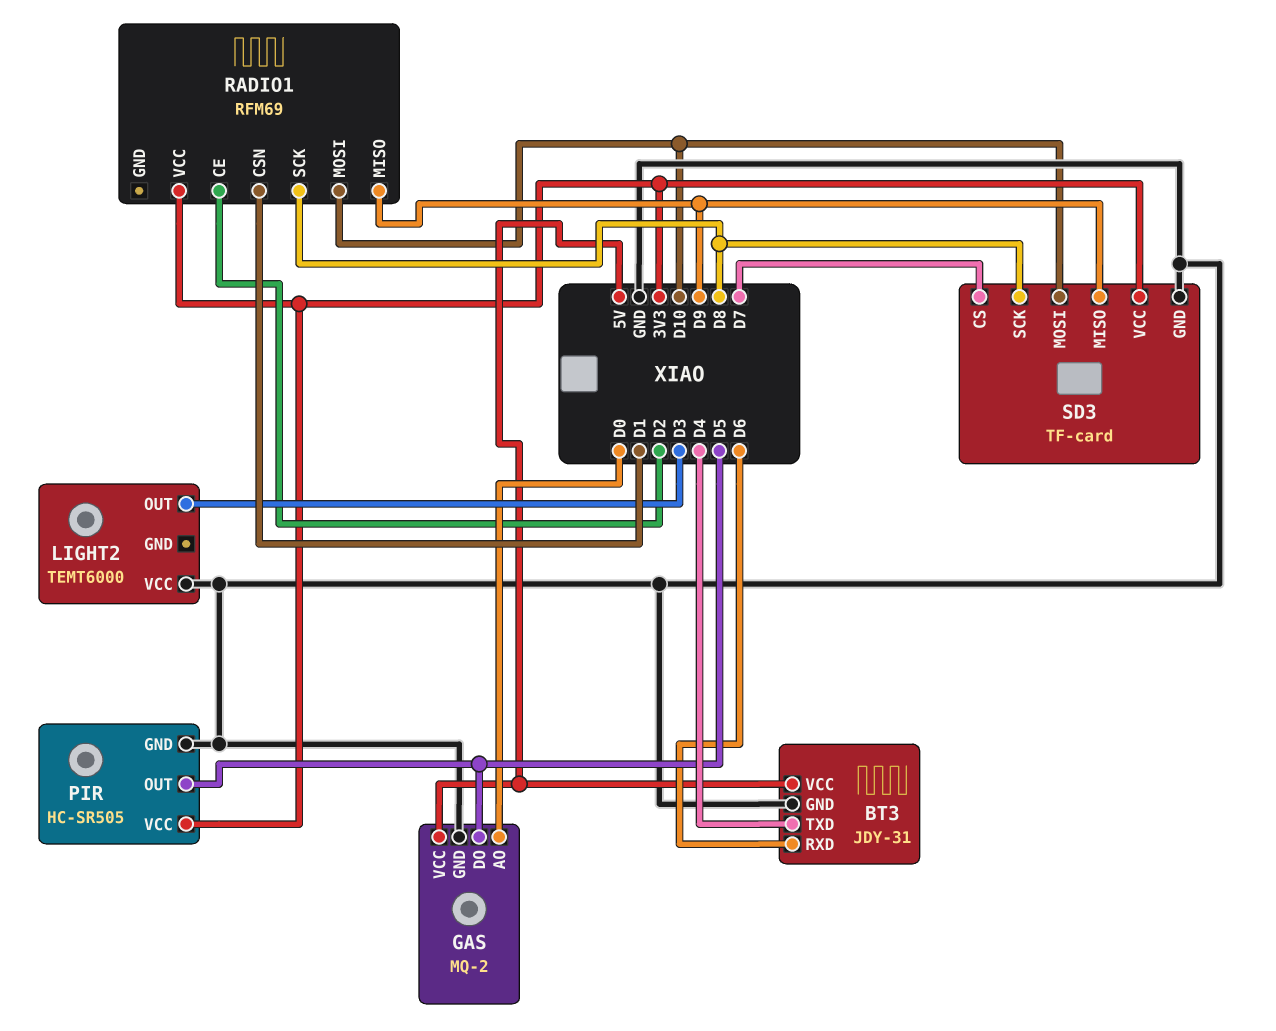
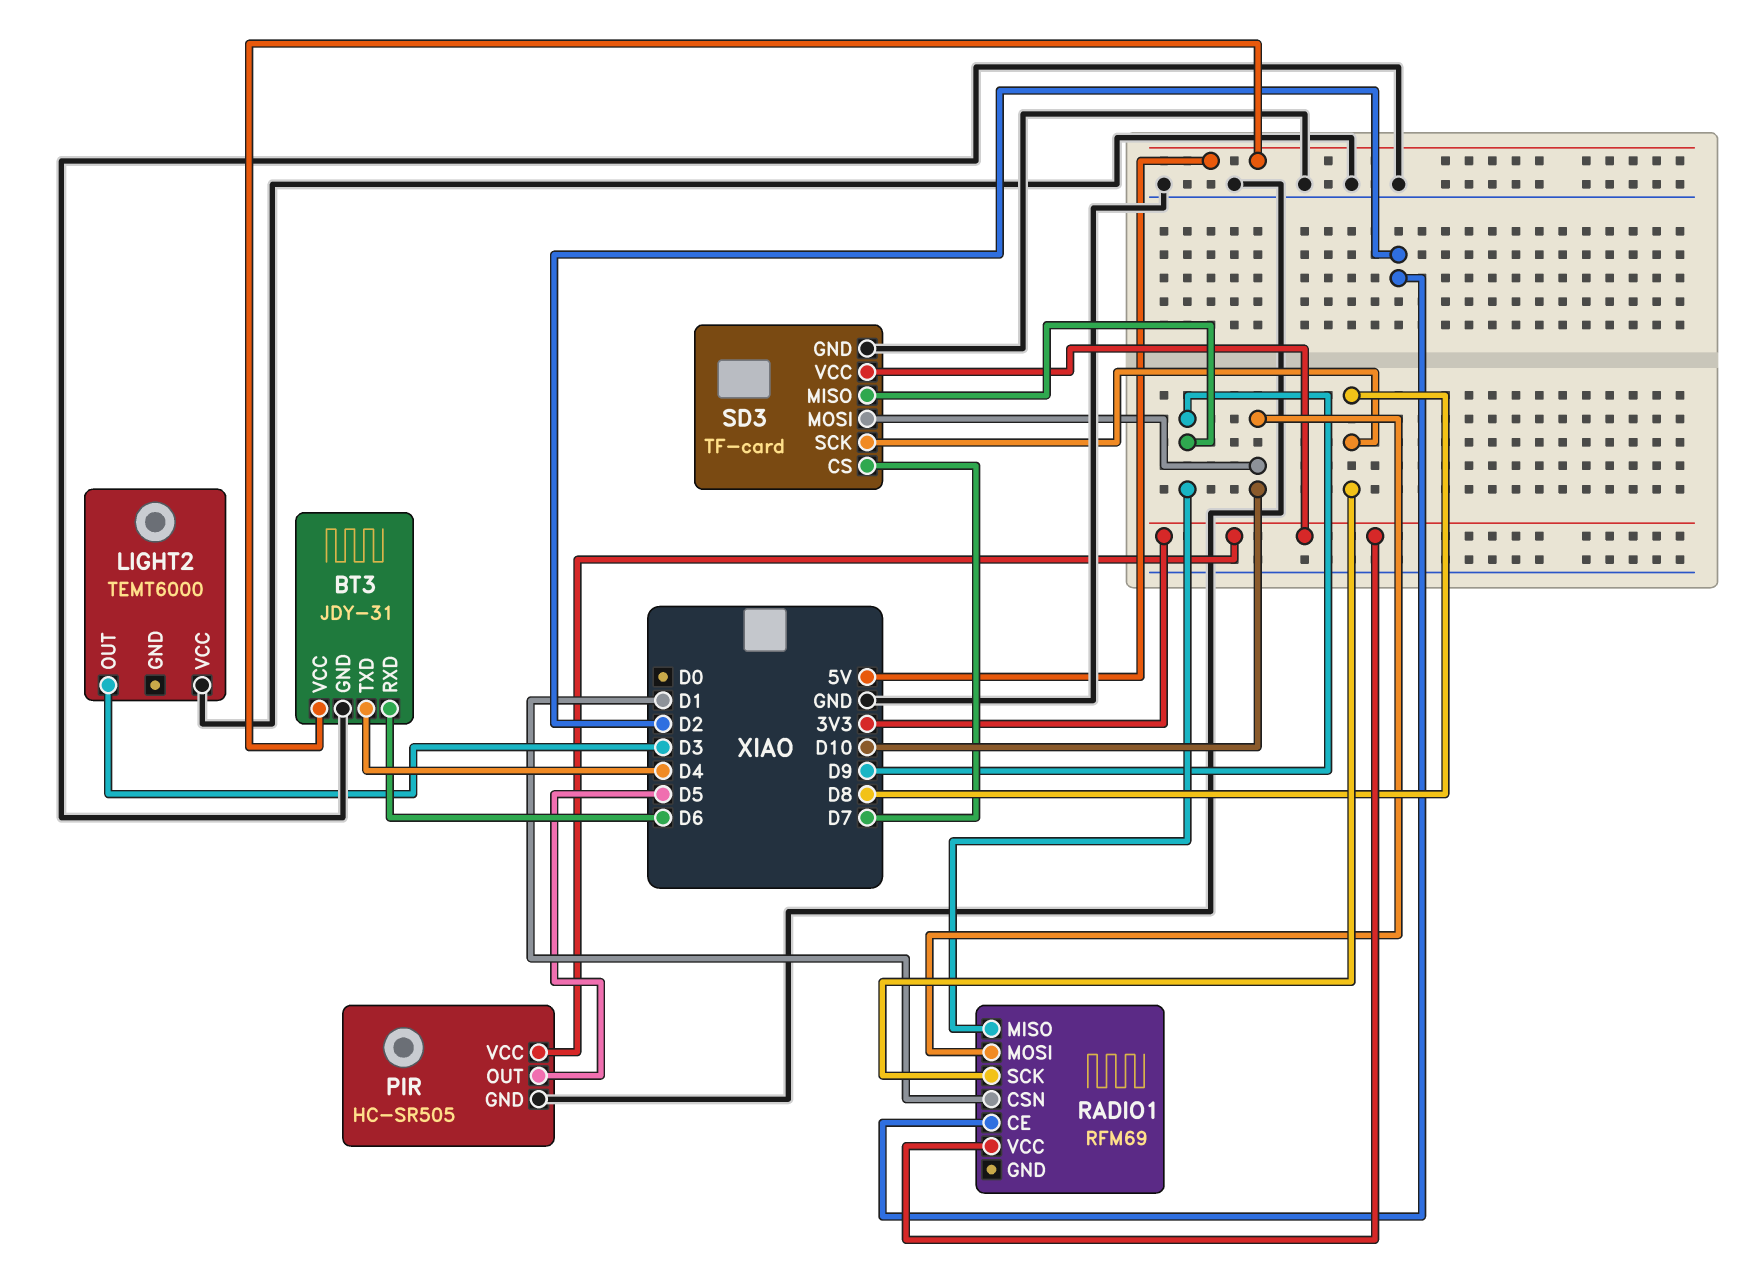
GAS: MQ-2 -> none
GAS pin AO: D0 -> none
GAS pin DO: D5 -> none
GAS pin GND: GND -> none
GAS pin VCC: 5V -> none

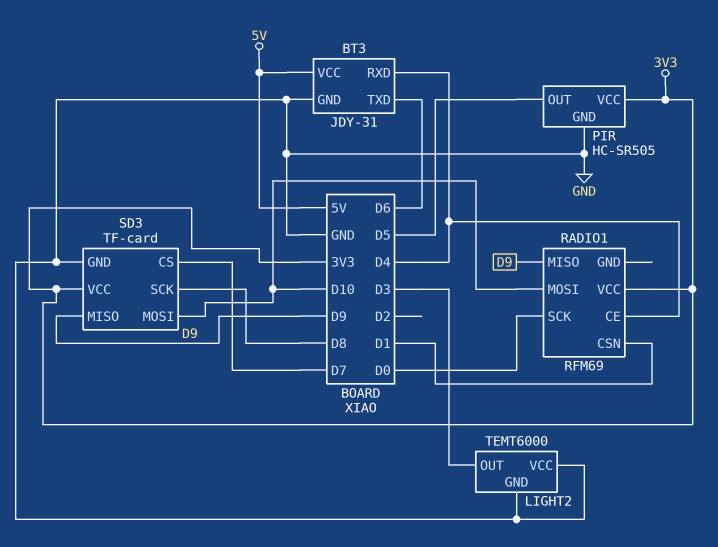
BT3 pin RXD: D6 -> D4
BT3 pin TXD: D4 -> D6
LIGHT2 pin GND: none -> GND
RADIO1 pin CE: D2 -> D4
RADIO1 pin SCK: D8 -> D0

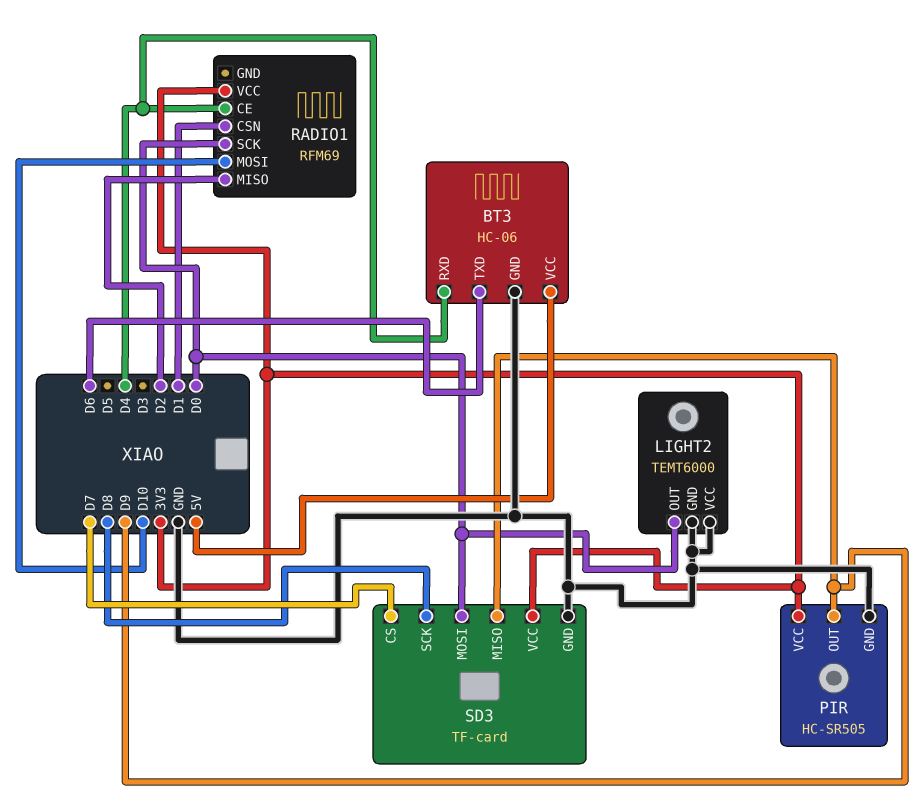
BT3: JDY-31 -> HC-06
LIGHT2 pin OUT: D3 -> D0
PIR pin OUT: D5 -> D9
RADIO1 pin MISO: D9 -> D2
SD3 pin MOSI: D10 -> D0

